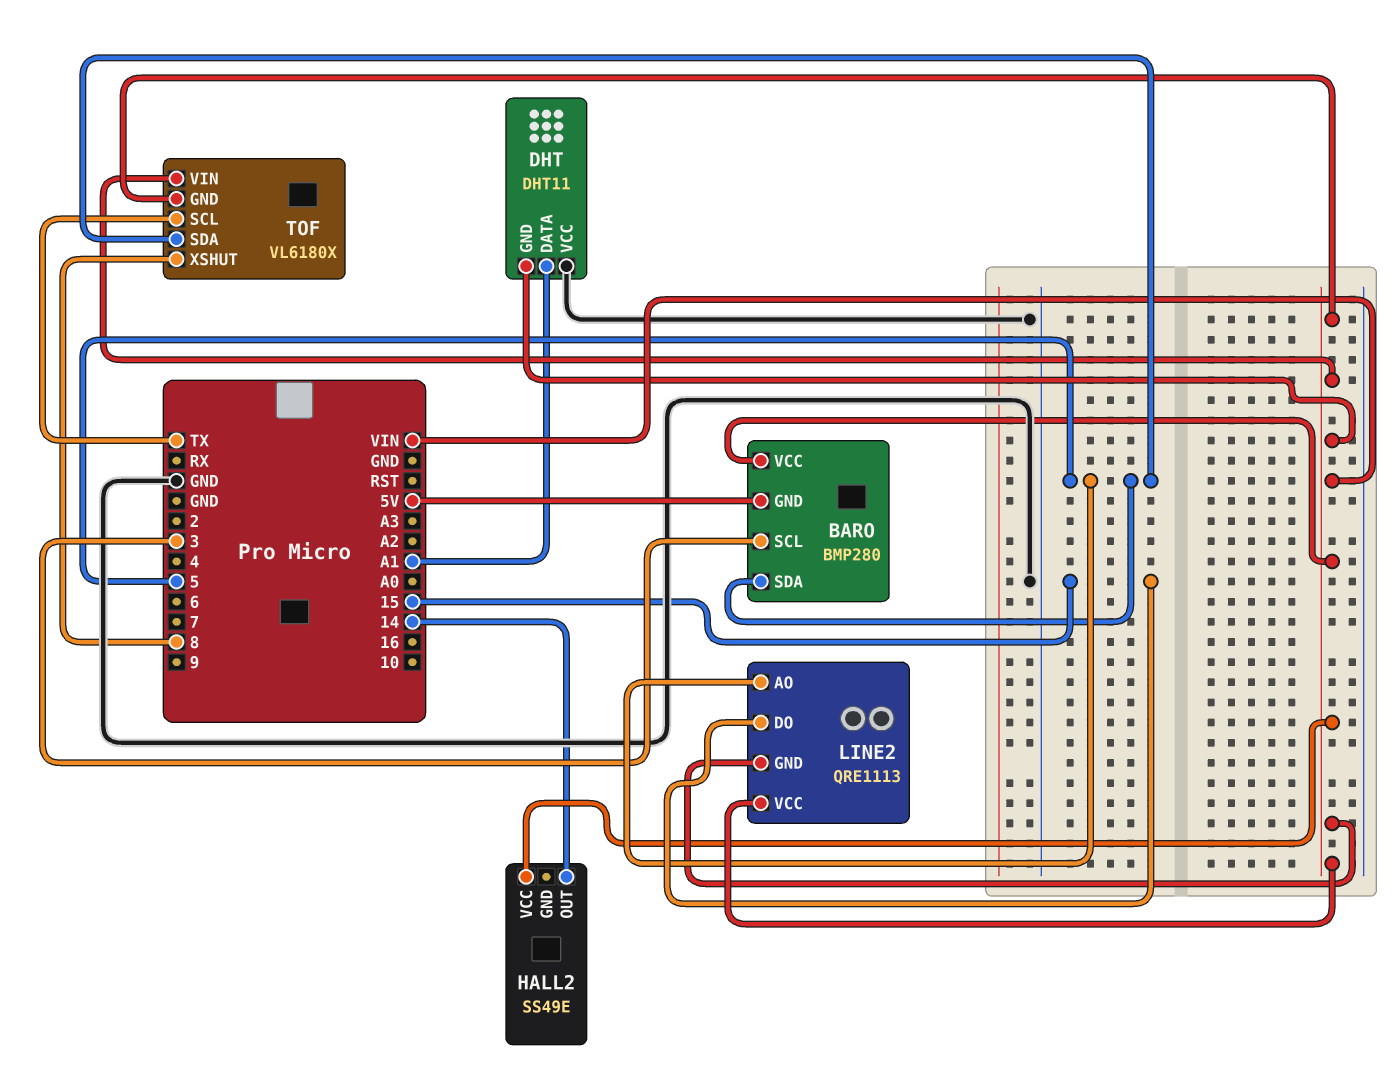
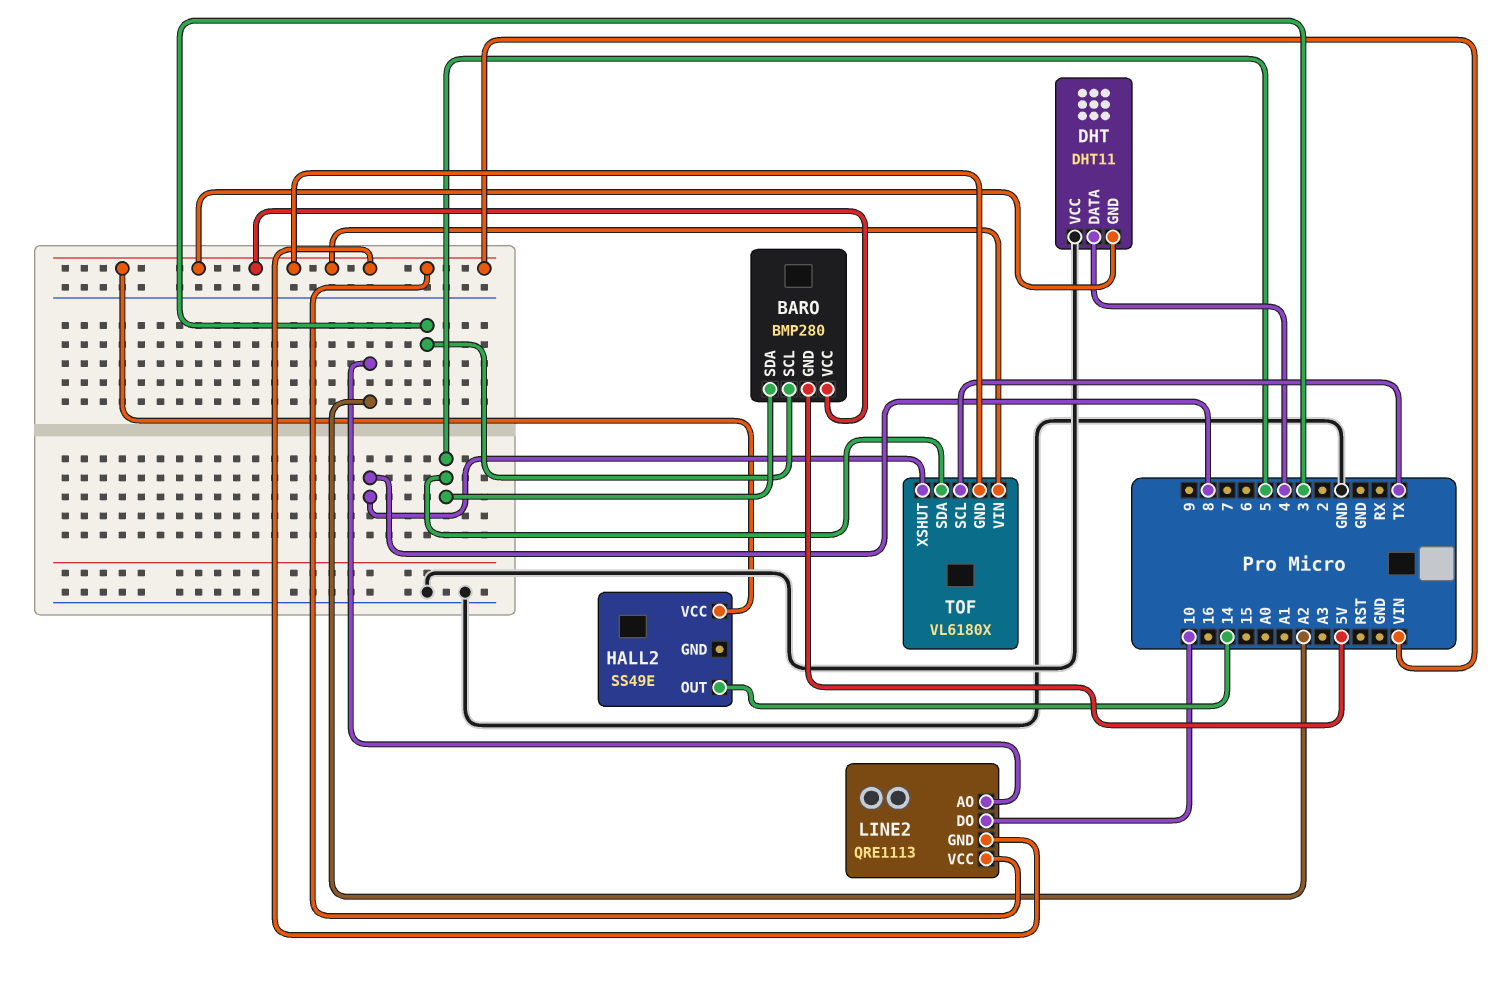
DHT pin DATA: A1 -> 4
LINE2 pin AO: 5 -> A2
LINE2 pin DO: 15 -> 10

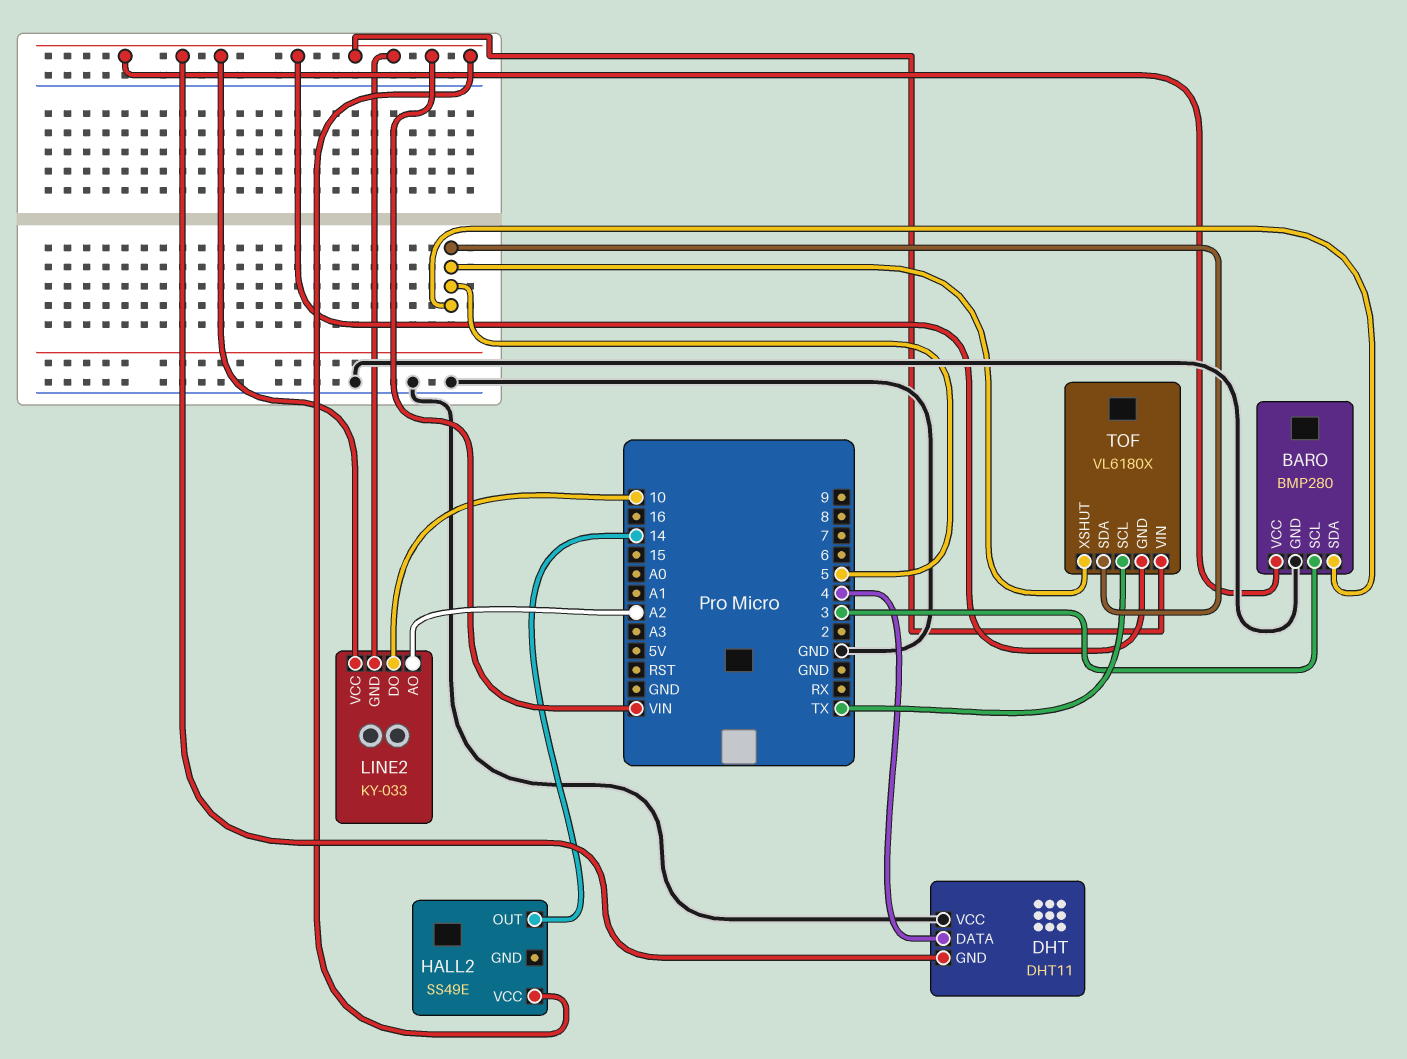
BARO pin GND: 5V -> GND
LINE2: QRE1113 -> KY-033
TOF pin XSHUT: 8 -> 5

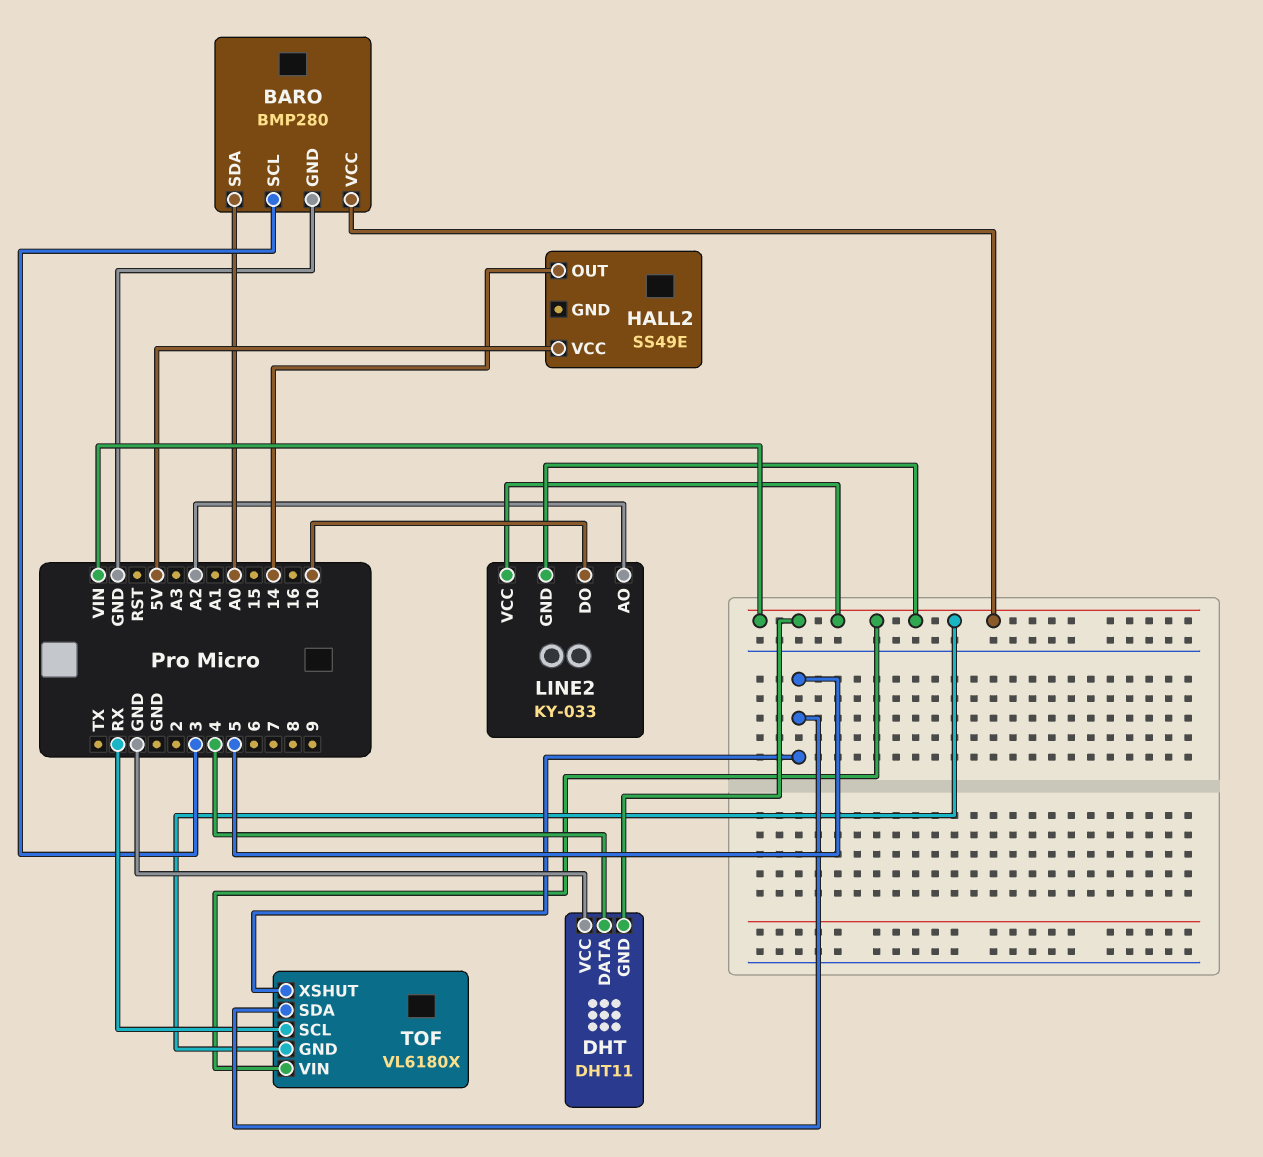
BARO pin SDA: 5 -> A0
HALL2 pin VCC: VIN -> 5V
TOF pin SCL: TX -> RX

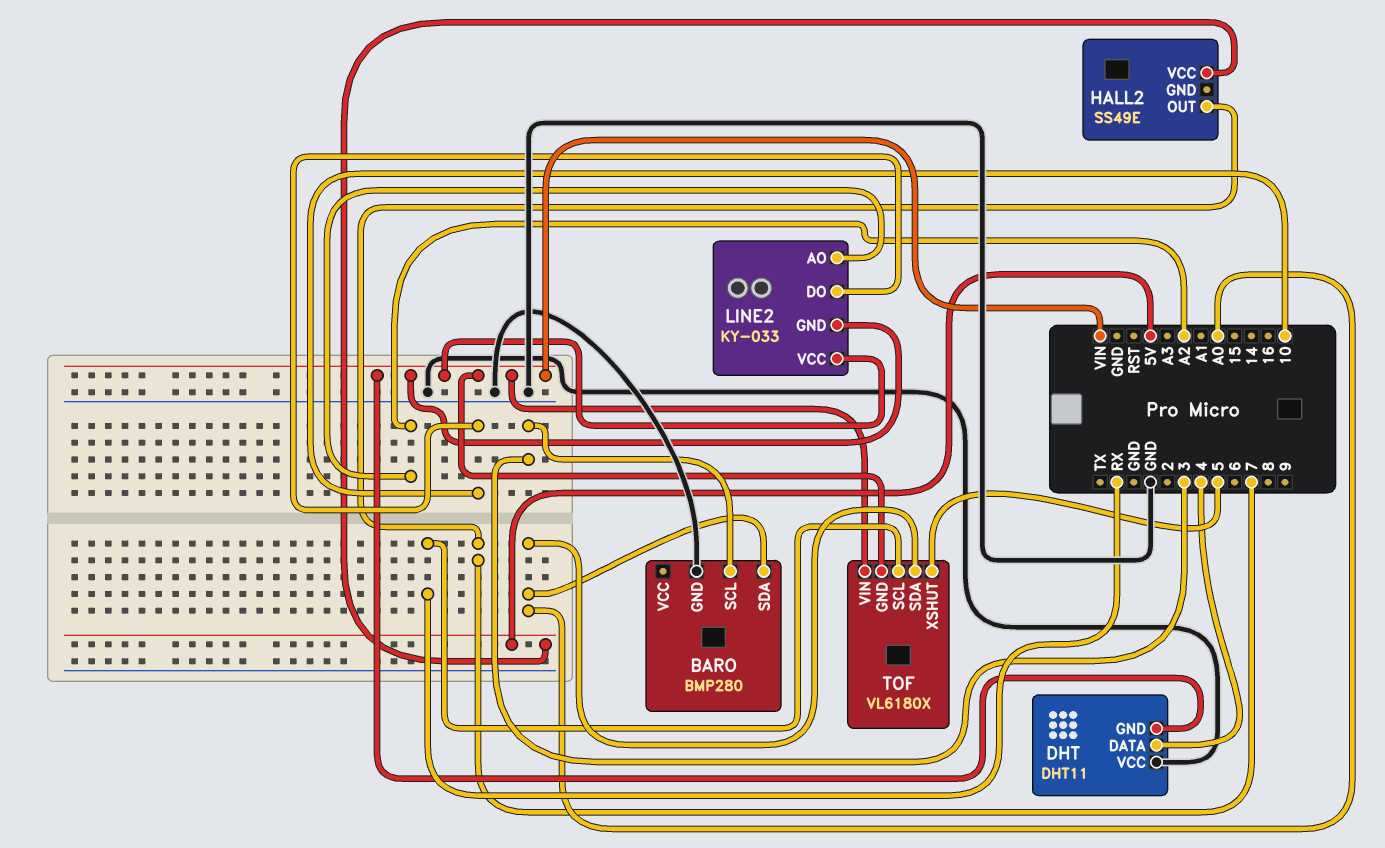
BARO pin VCC: VIN -> none
HALL2 pin OUT: 14 -> 7
TOF pin SDA: 5 -> A0

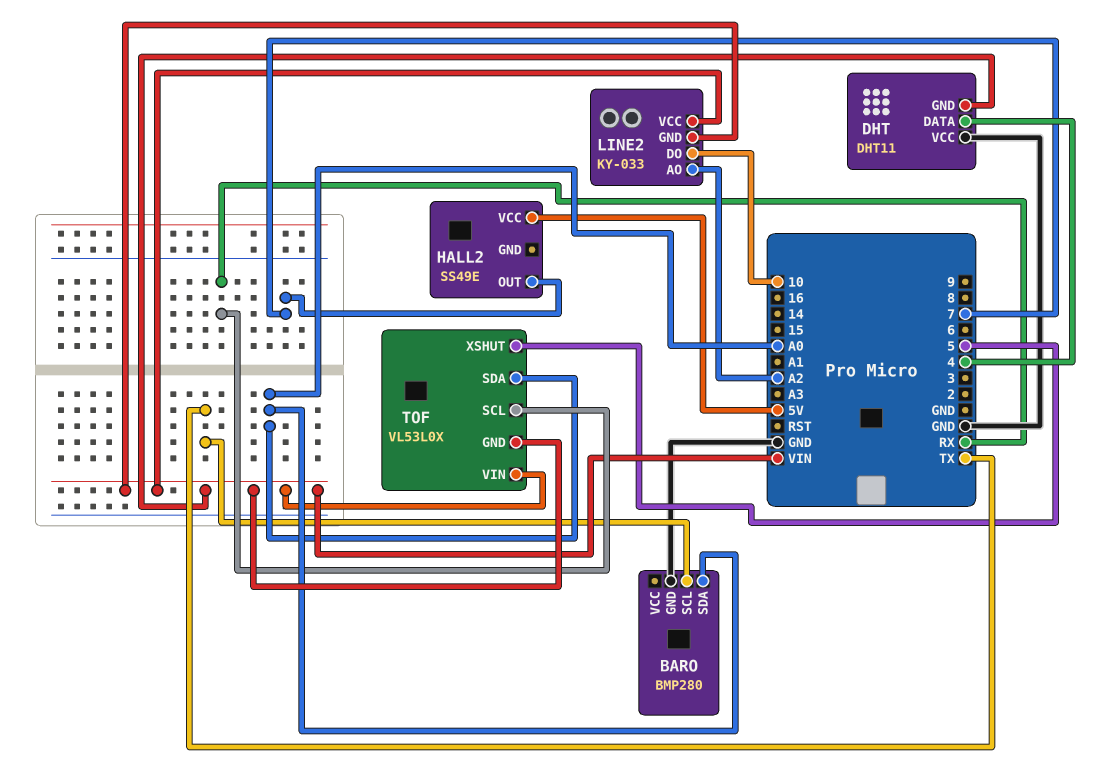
BARO pin SCL: 3 -> TX
TOF: VL6180X -> VL53L0X

